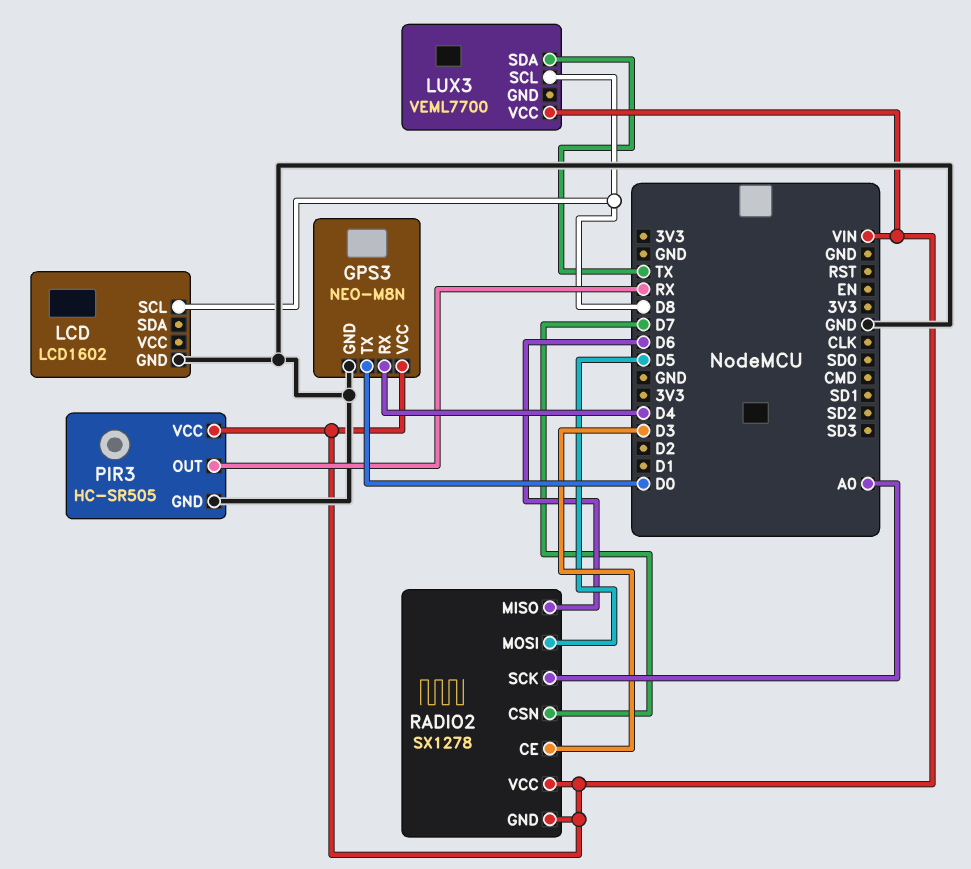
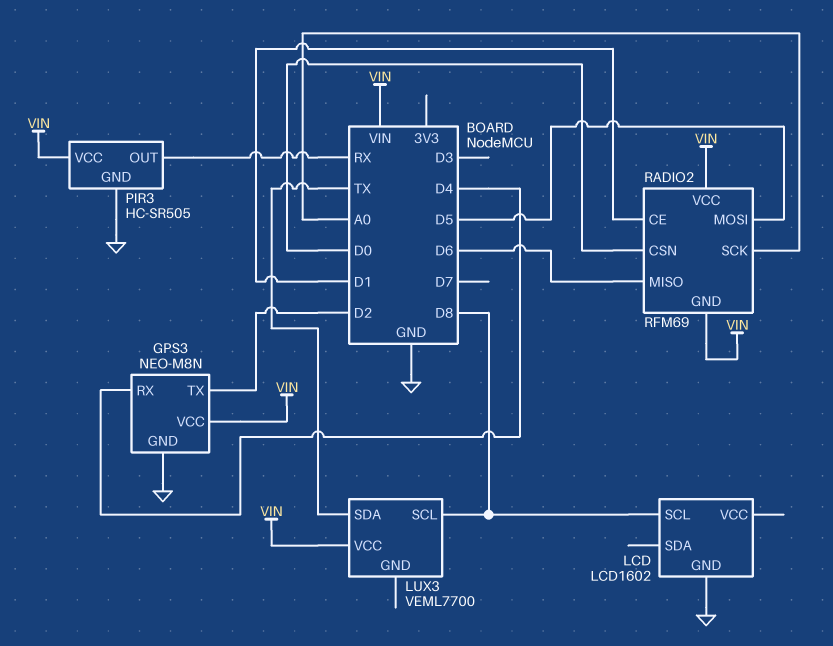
GPS3 pin TX: D0 -> D2
RADIO2: SX1278 -> RFM69
RADIO2 pin CE: D3 -> D1
RADIO2 pin CSN: D7 -> D0

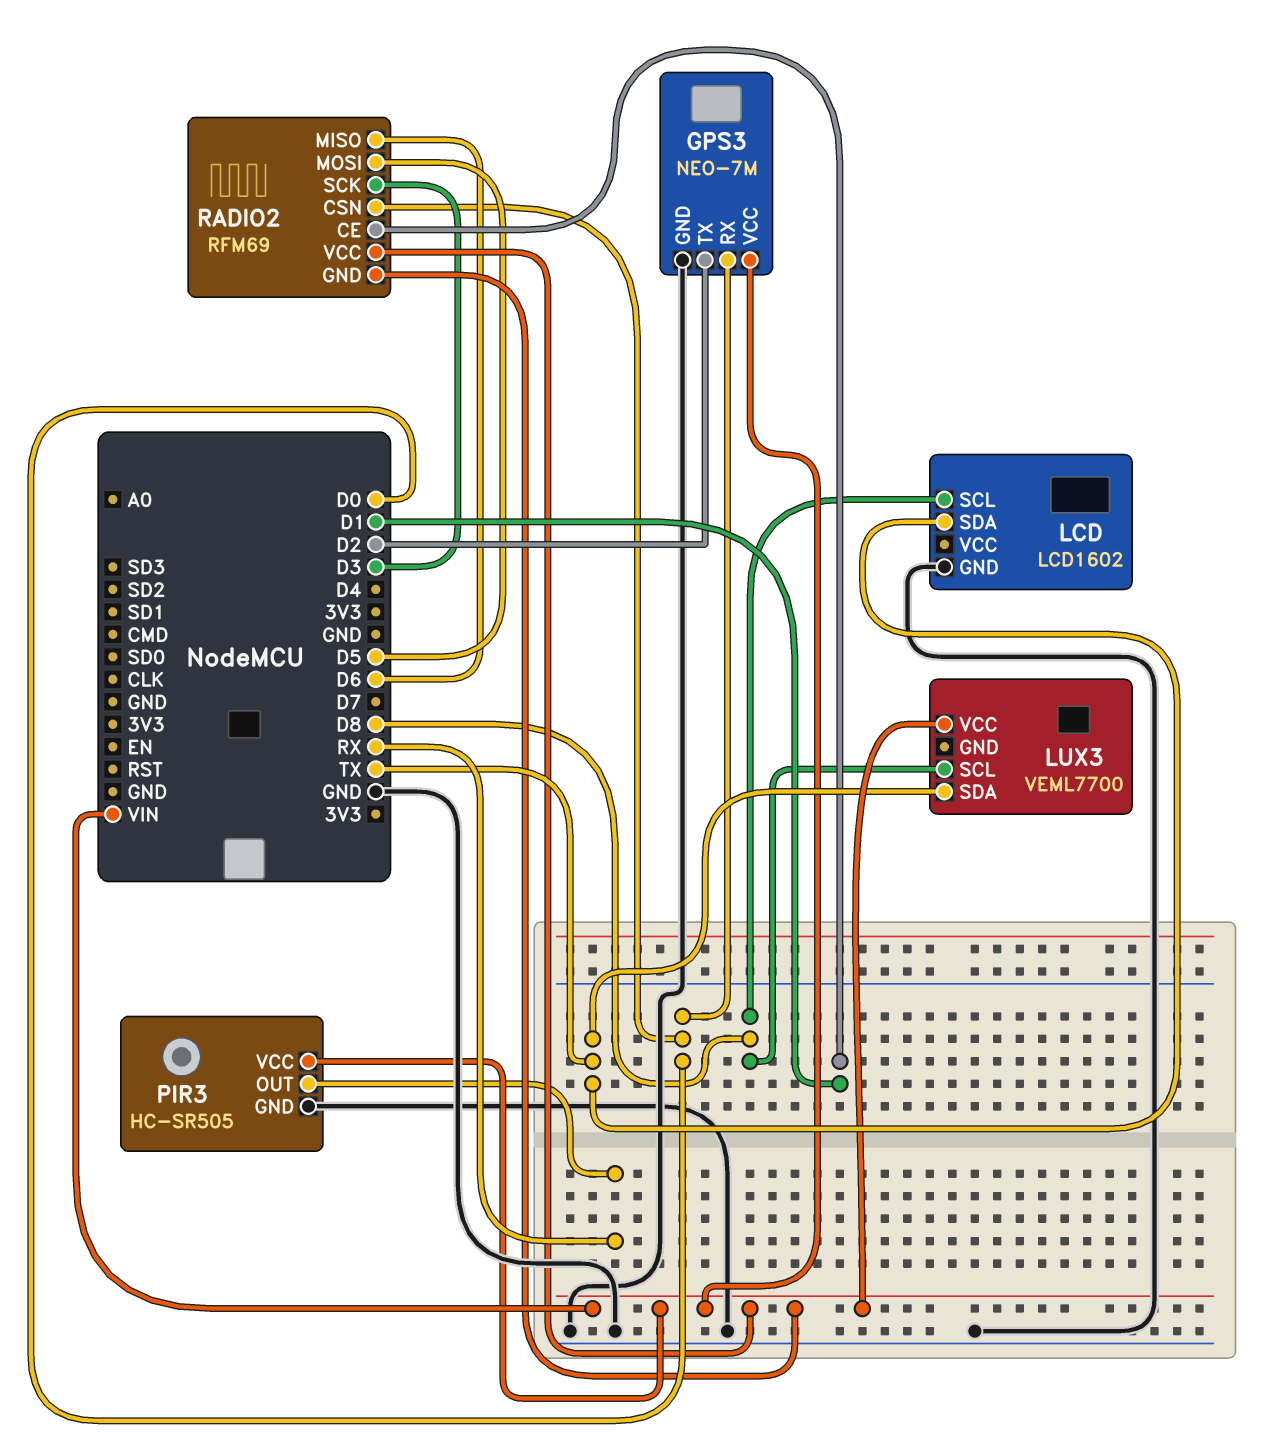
GPS3: NEO-M8N -> NEO-7M
GPS3 pin RX: D4 -> D0
LCD pin SDA: none -> TX
RADIO2 pin SCK: A0 -> D3

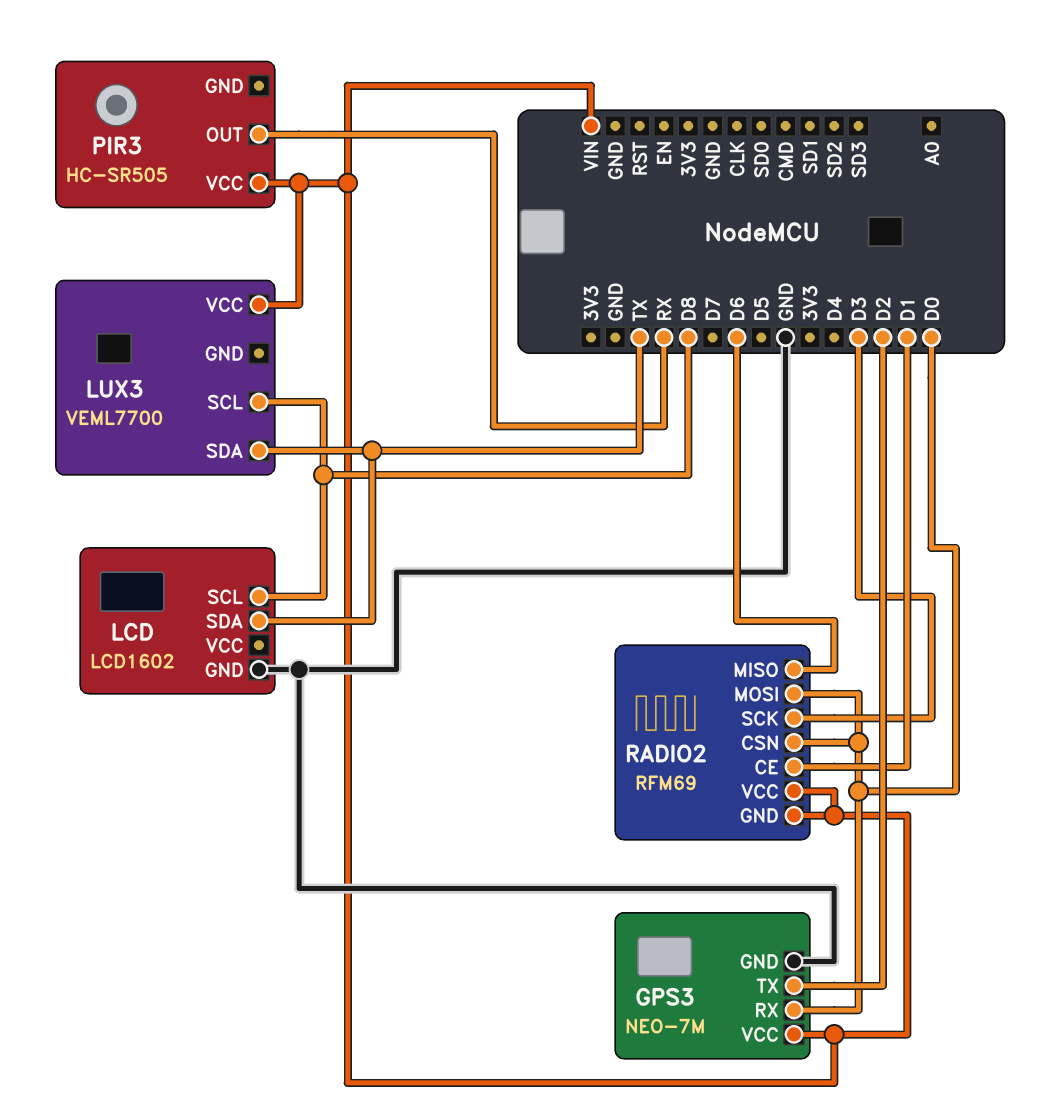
PIR3 pin GND: GND -> none
RADIO2 pin MOSI: D5 -> D0

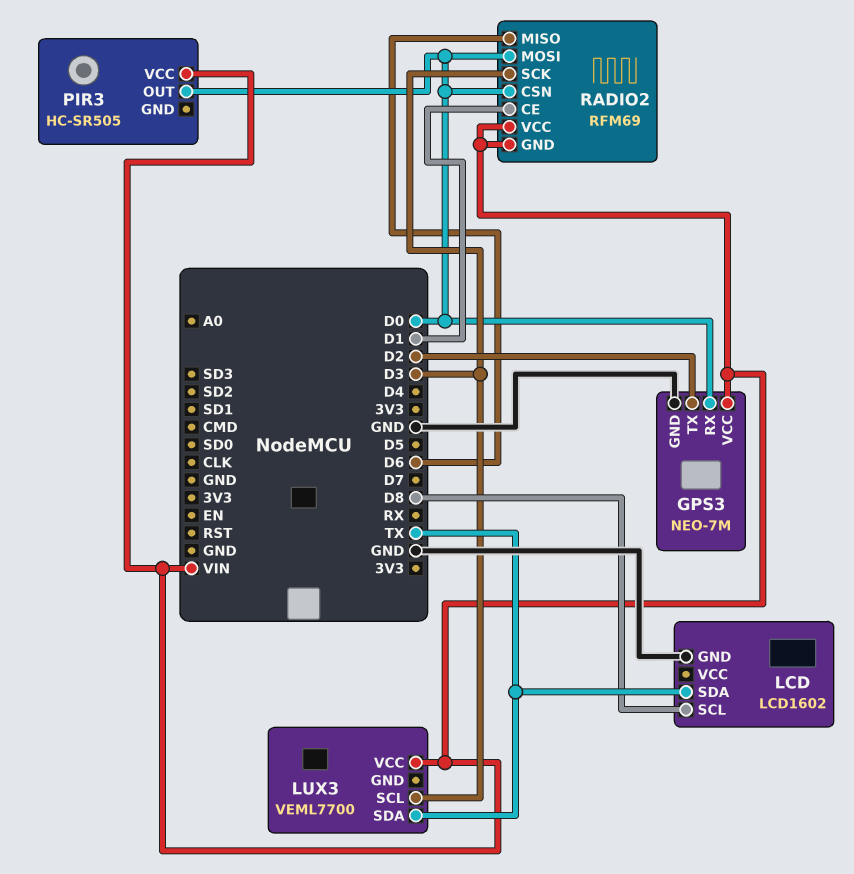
LUX3 pin SCL: D8 -> D3
PIR3 pin OUT: RX -> D0

